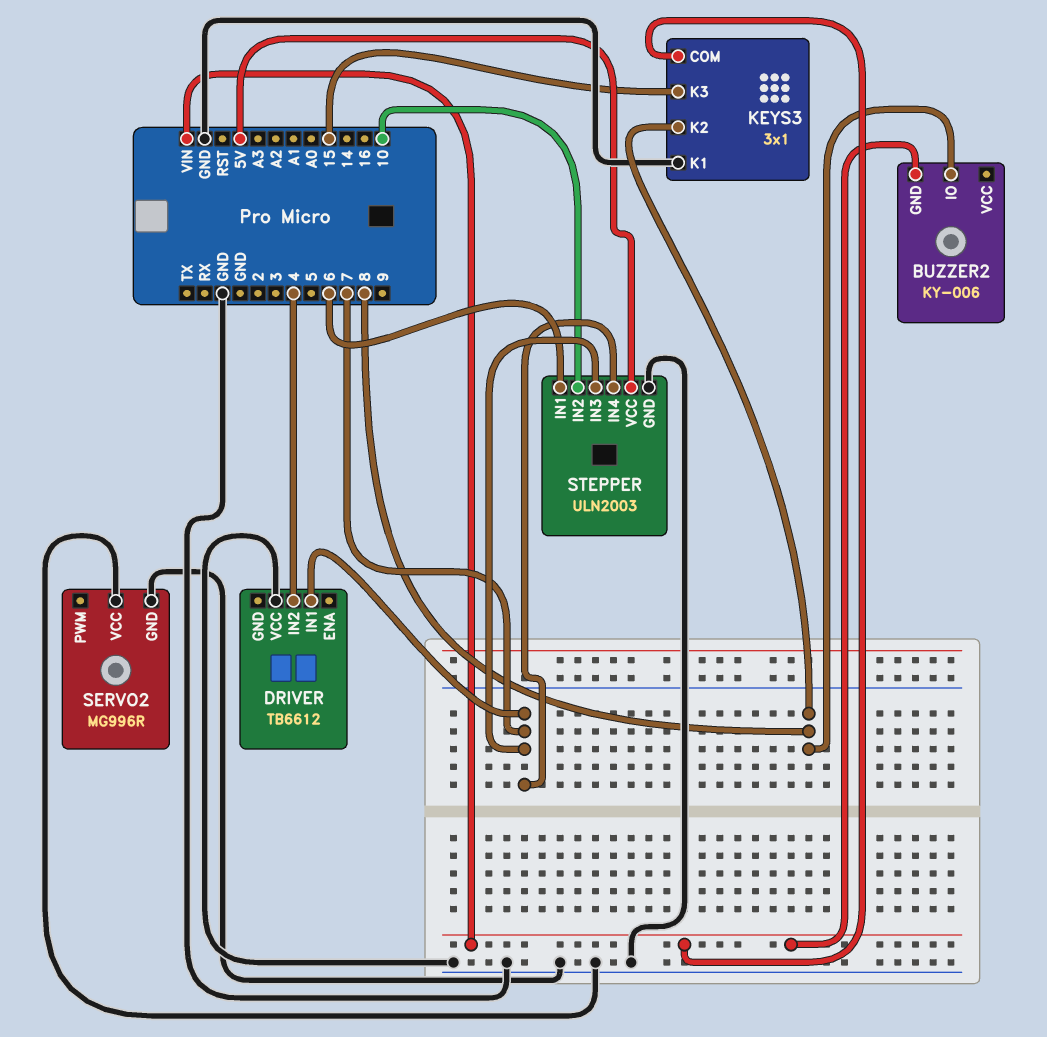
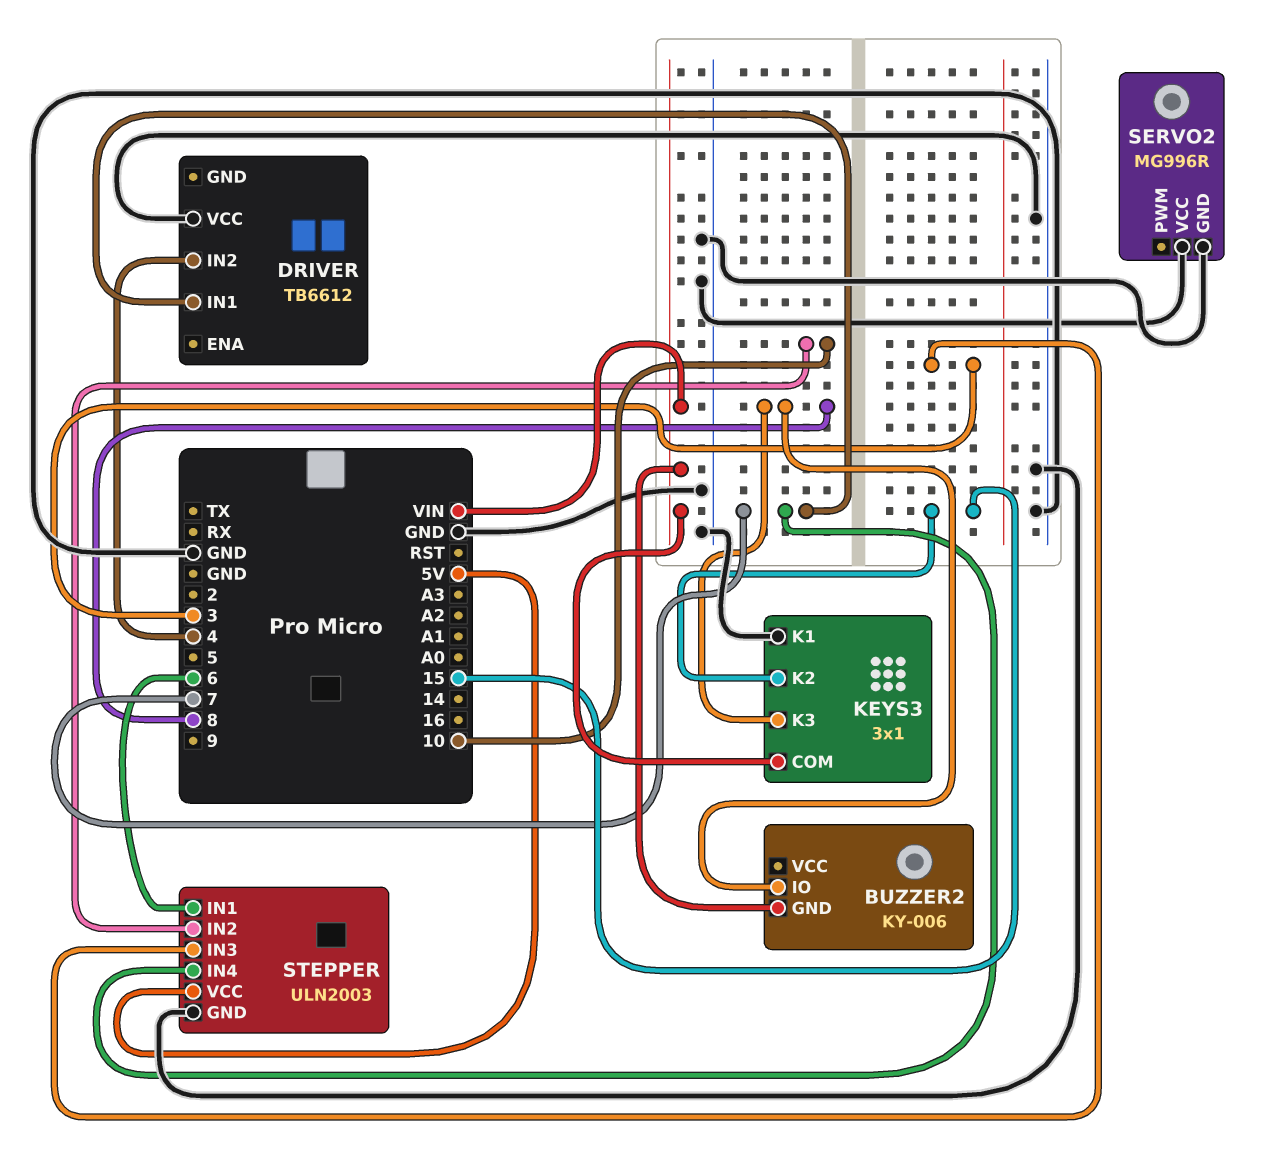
KEYS3 pin K2: 8 -> 15
KEYS3 pin K3: 15 -> 8
STEPPER pin IN3: 7 -> 3

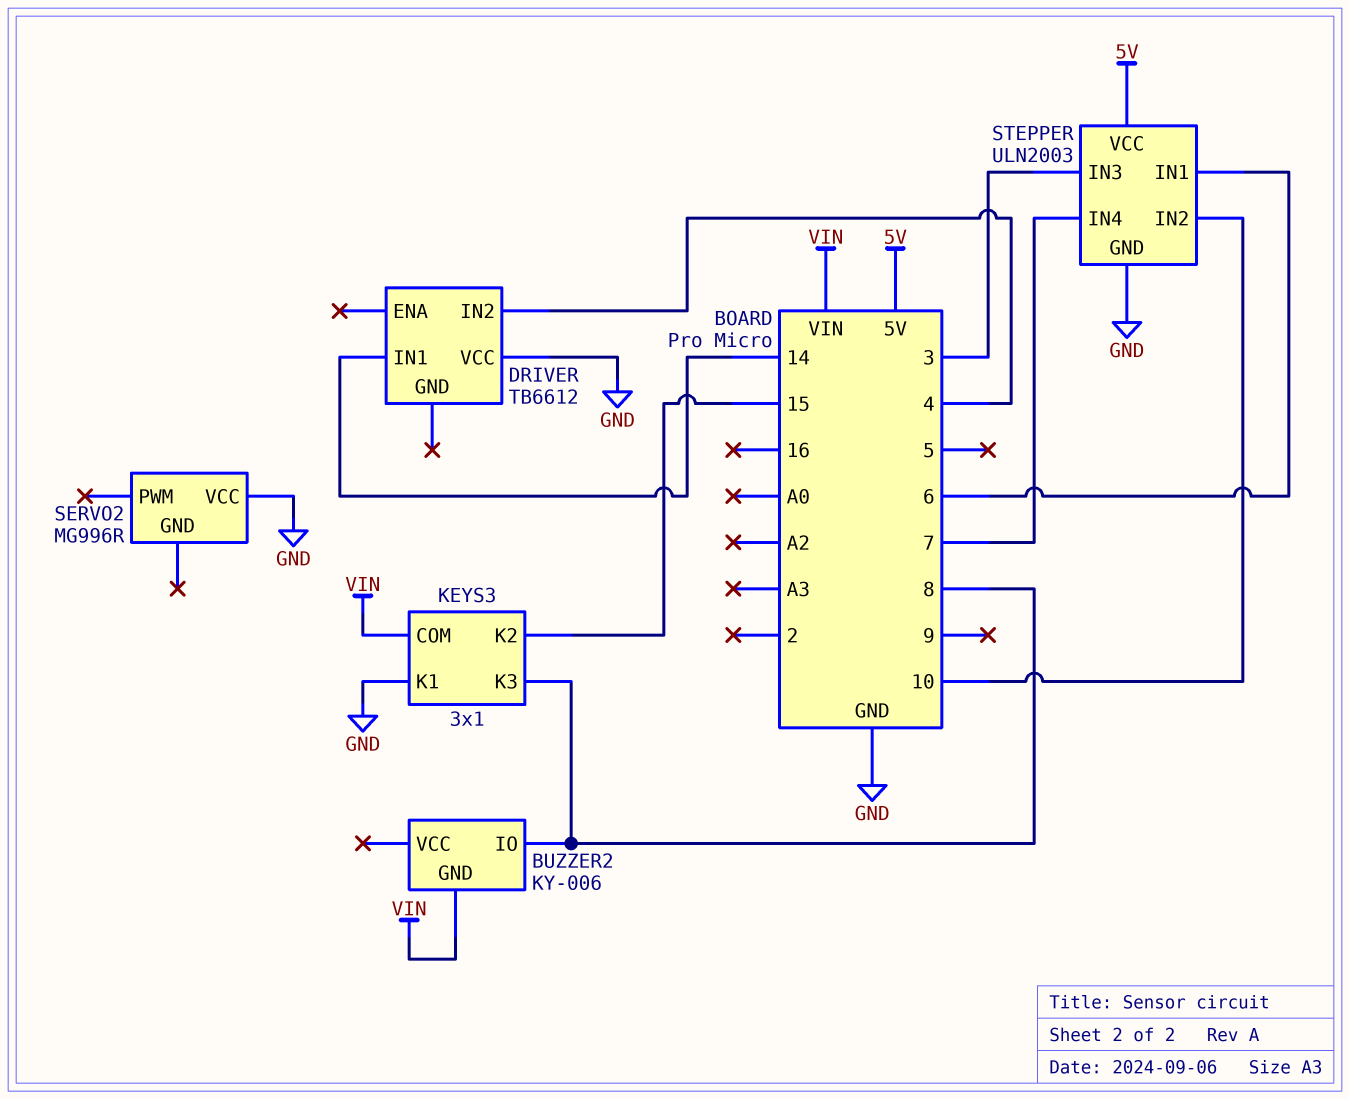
DRIVER pin IN1: 7 -> 14
SERVO2 pin GND: GND -> none

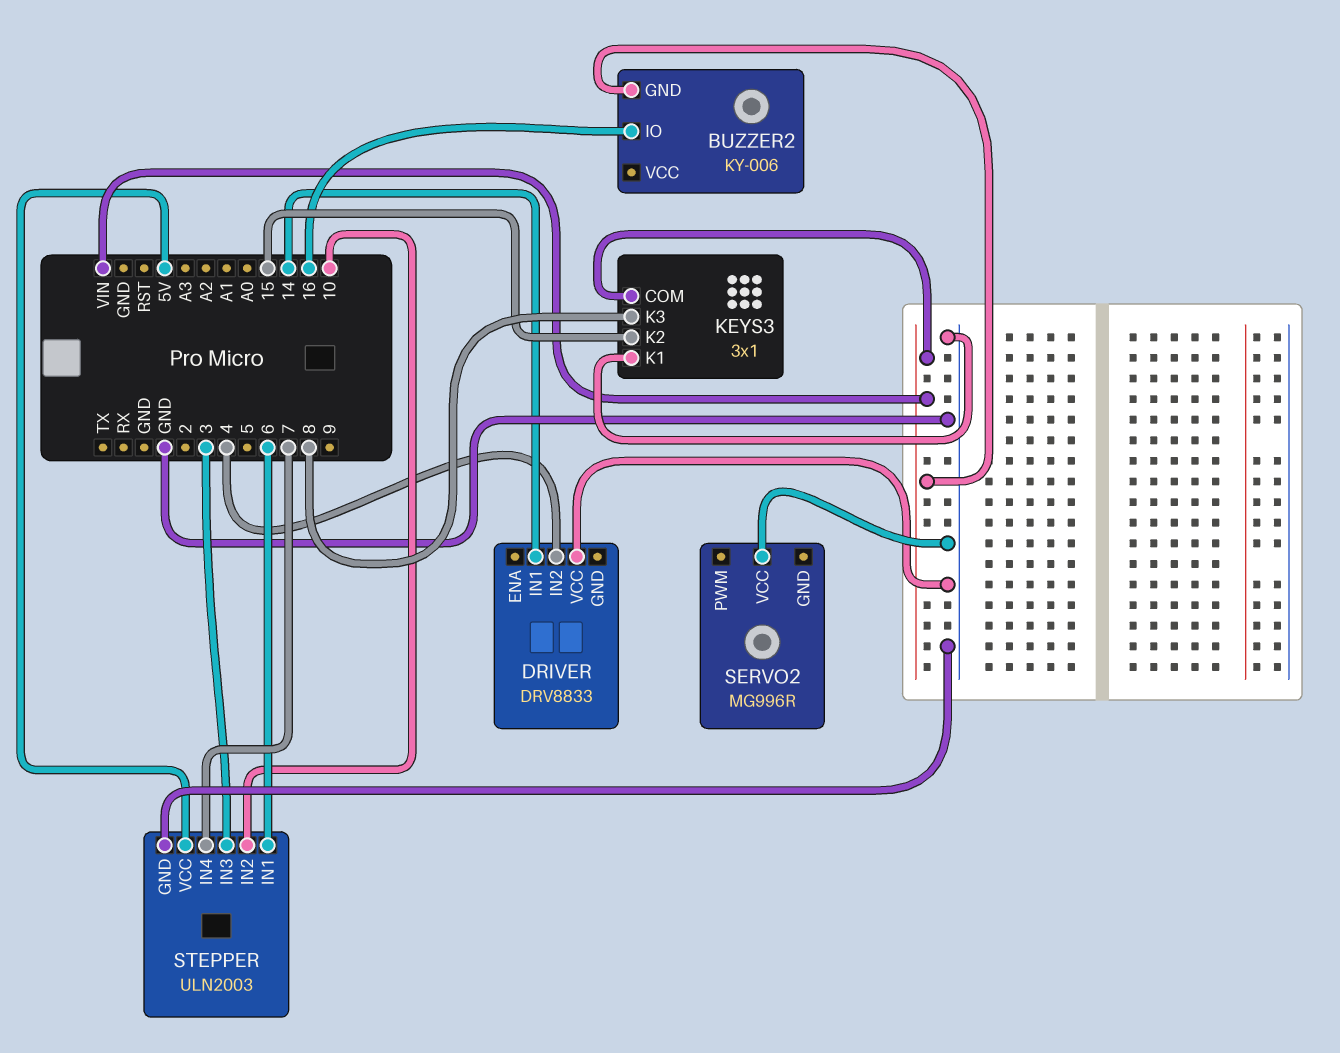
BUZZER2 pin IO: 8 -> 16
DRIVER: TB6612 -> DRV8833

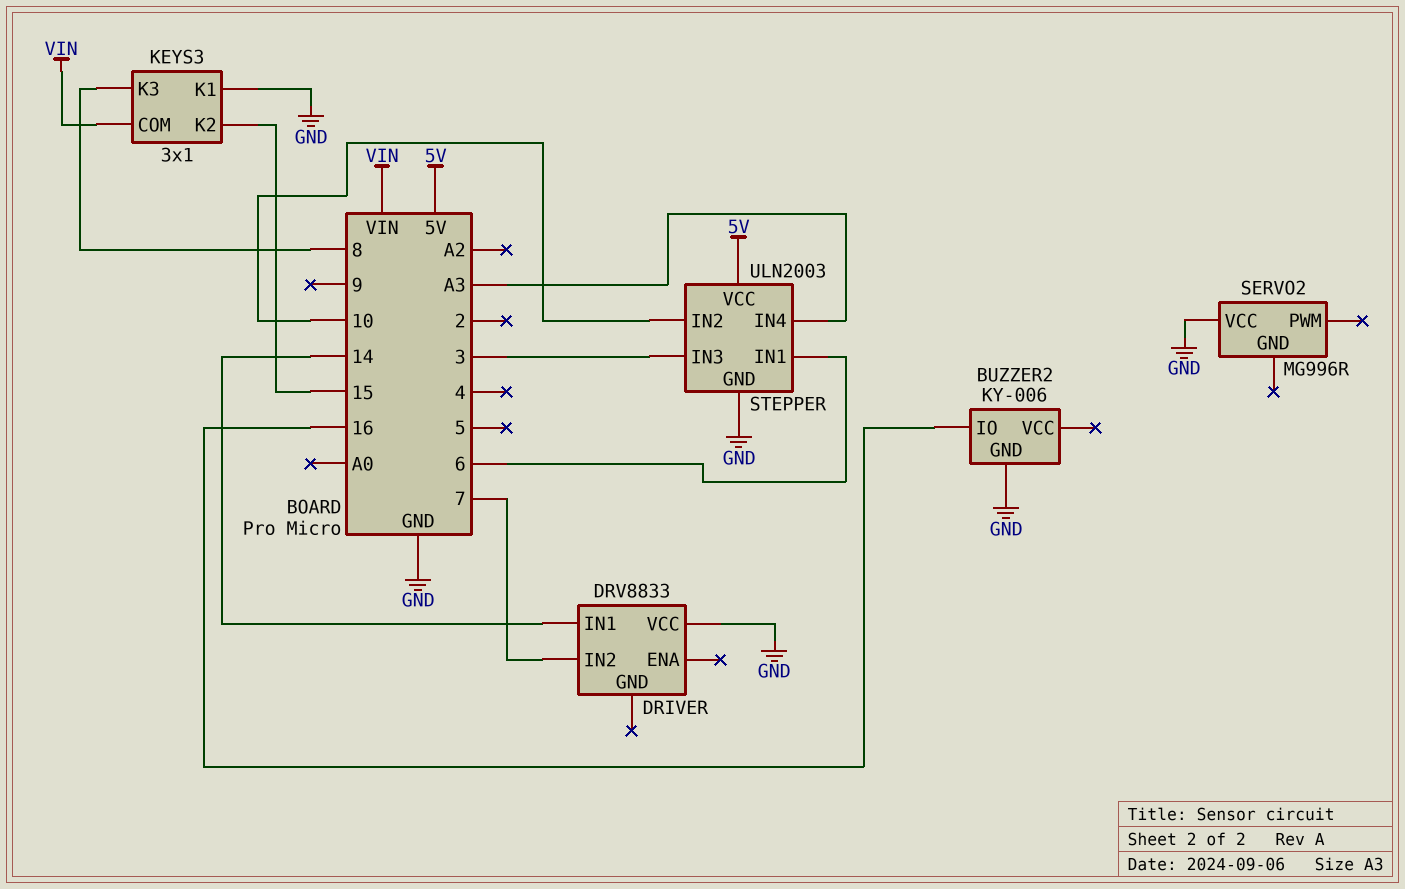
BUZZER2 pin GND: VIN -> GND
DRIVER pin IN2: 4 -> 7
STEPPER pin IN4: 7 -> A3

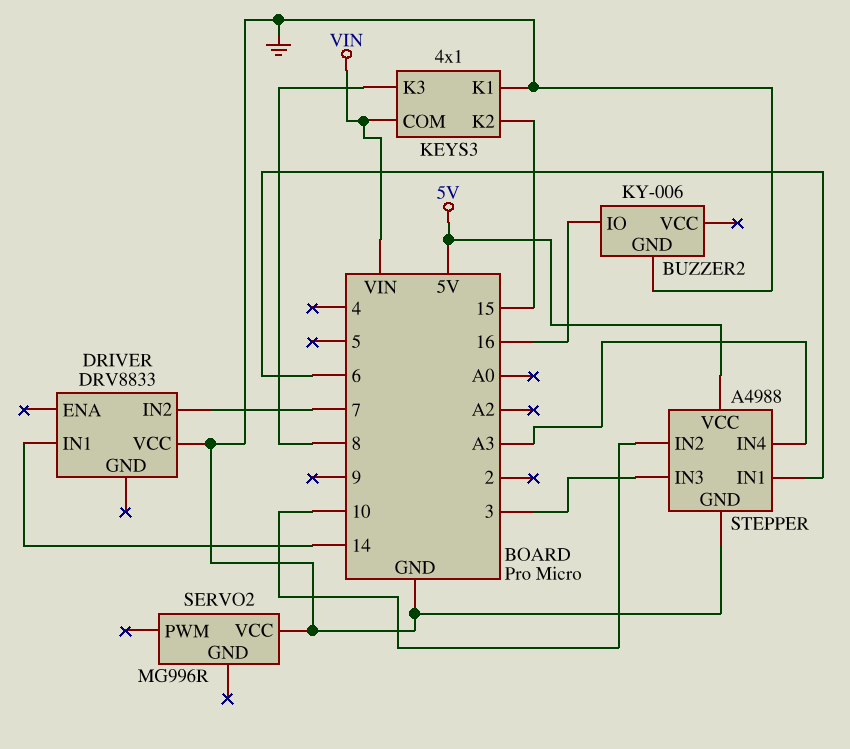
KEYS3: 3x1 -> 4x1
STEPPER: ULN2003 -> A4988

